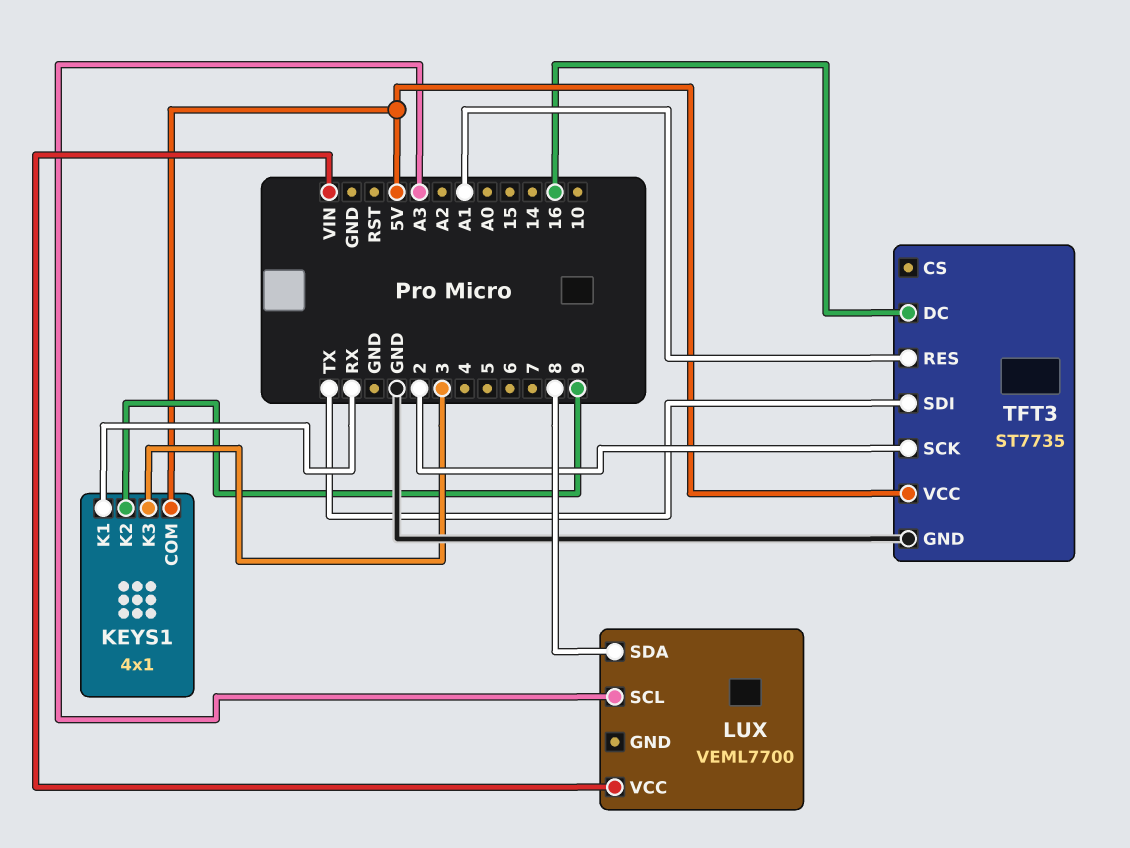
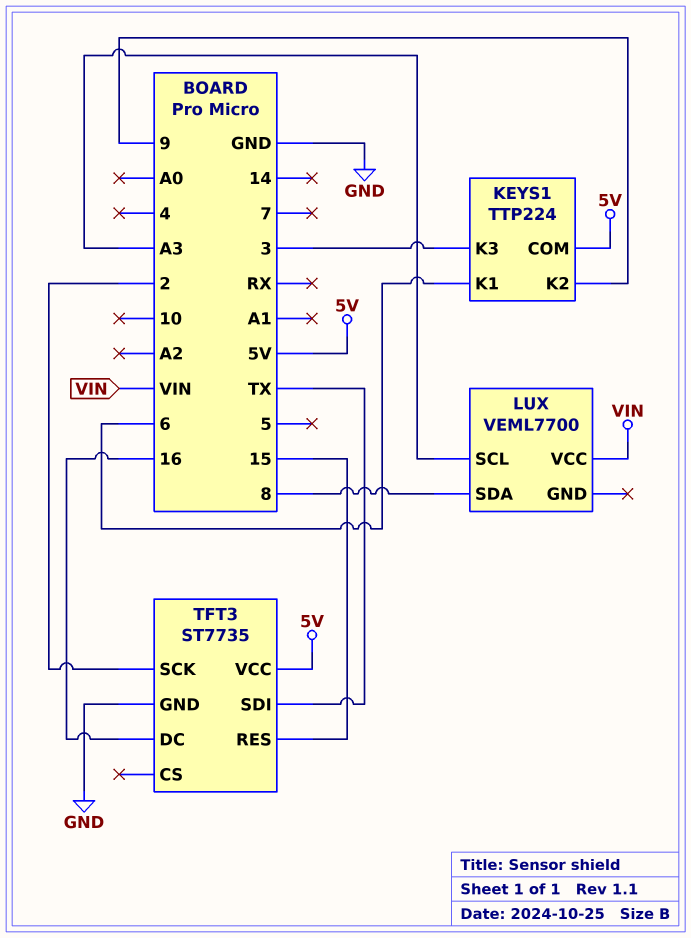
KEYS1: 4x1 -> TTP224
KEYS1 pin K1: RX -> 6
TFT3 pin RES: A1 -> 15

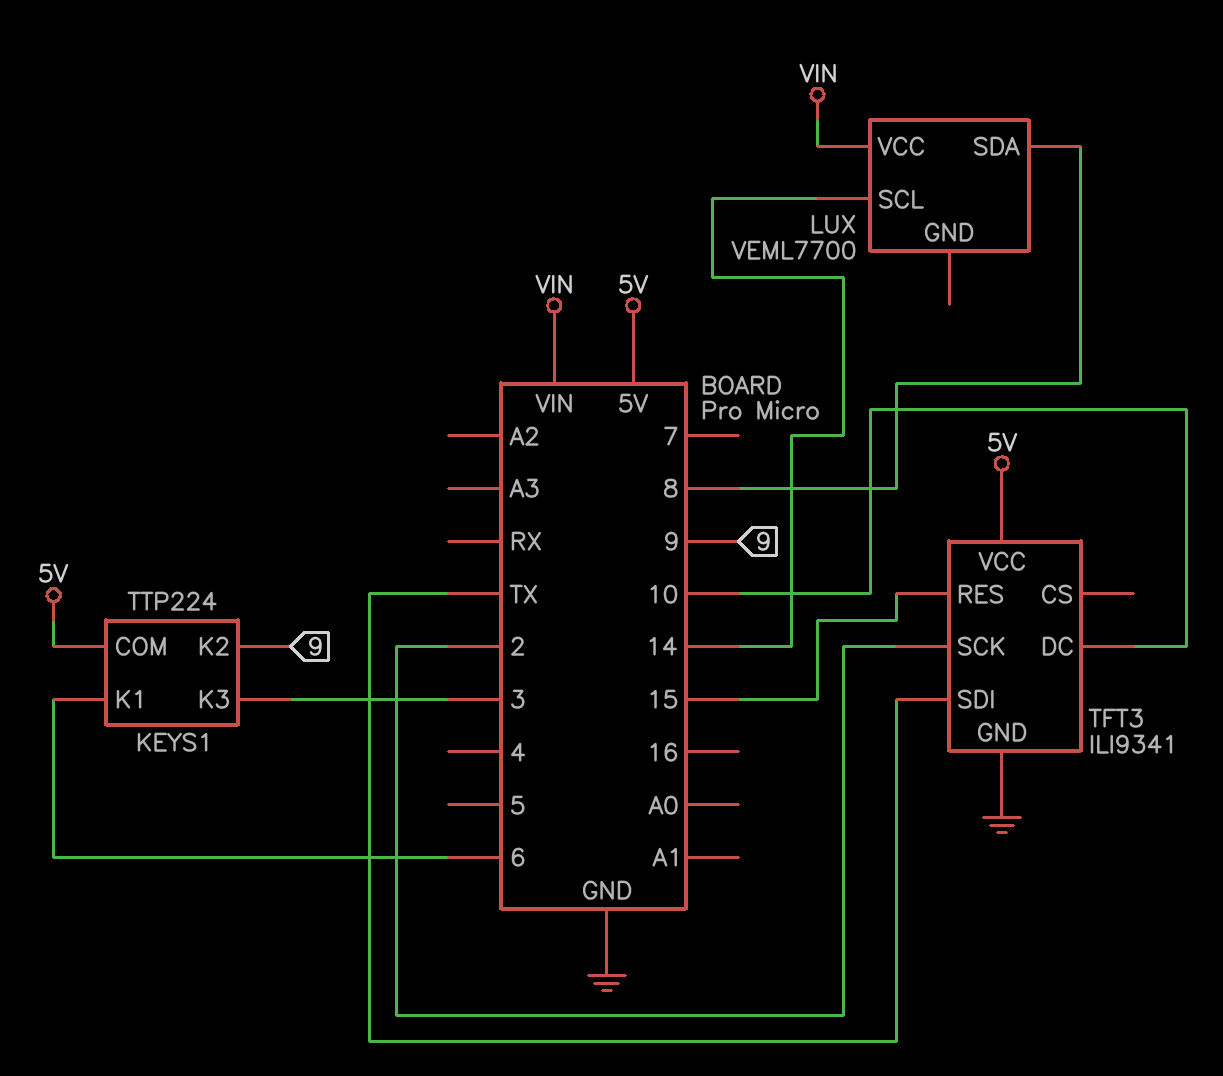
LUX pin SCL: A3 -> 14
TFT3: ST7735 -> ILI9341
TFT3 pin DC: 16 -> 10

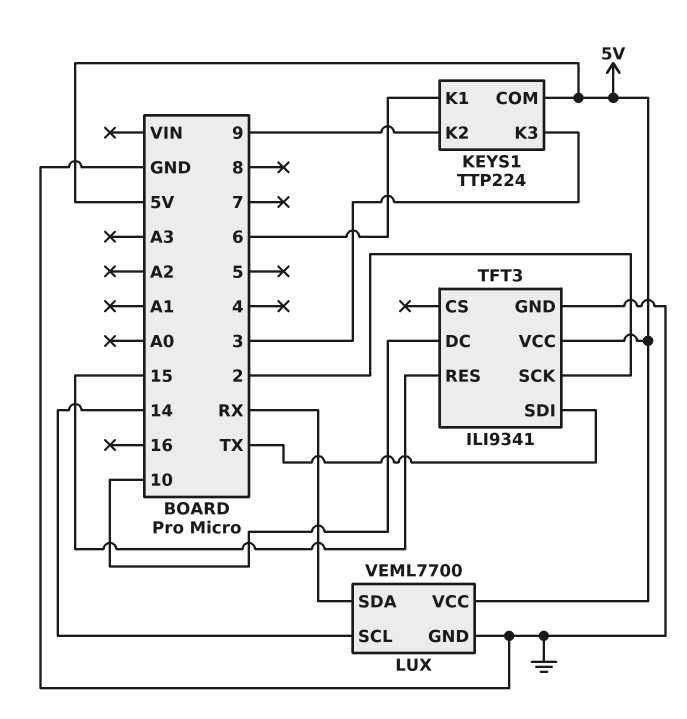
LUX pin GND: none -> GND
LUX pin SDA: 8 -> RX
LUX pin VCC: VIN -> 5V

